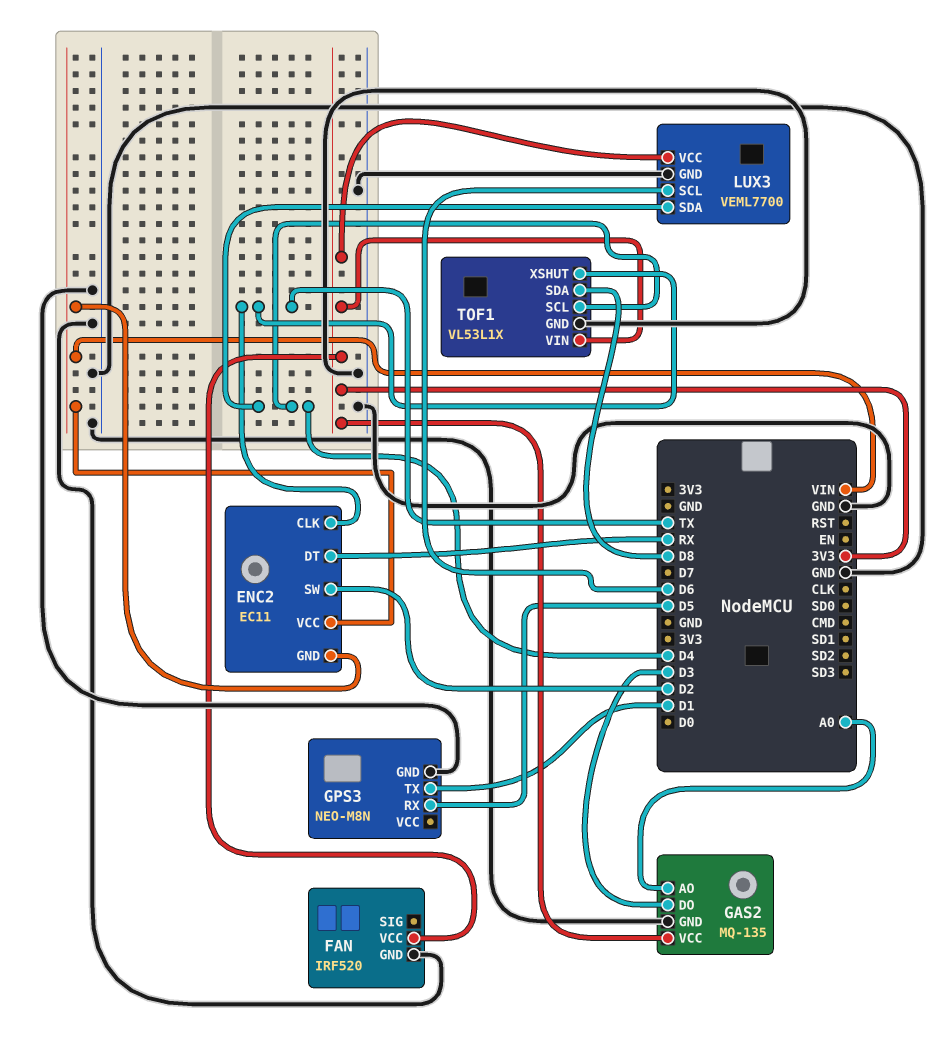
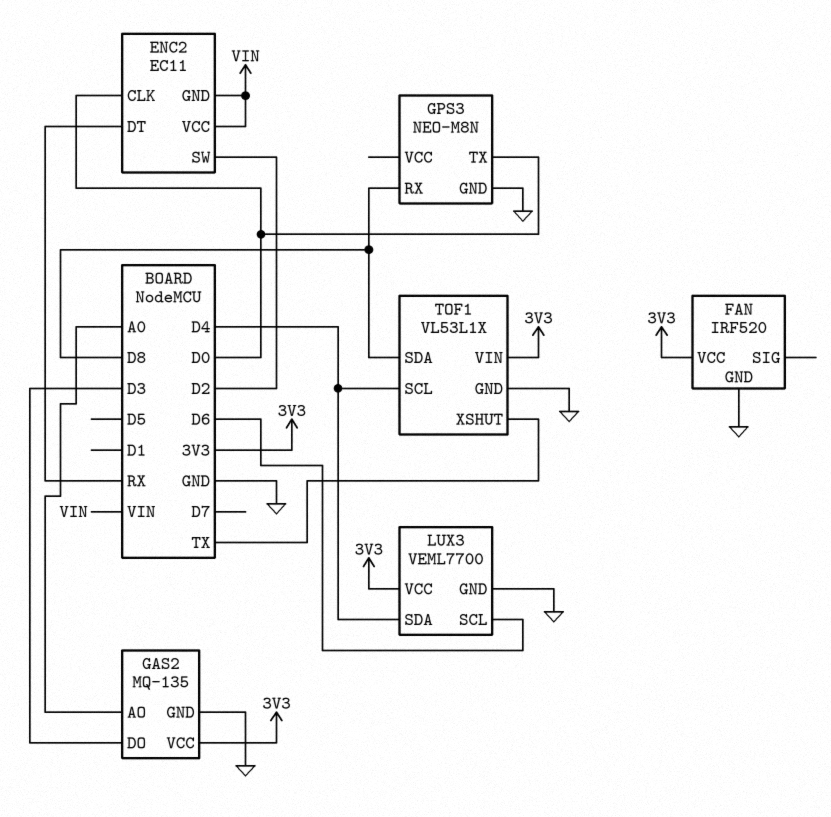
ENC2 pin CLK: TX -> D0
GPS3 pin RX: D5 -> D8
GPS3 pin TX: D1 -> D0

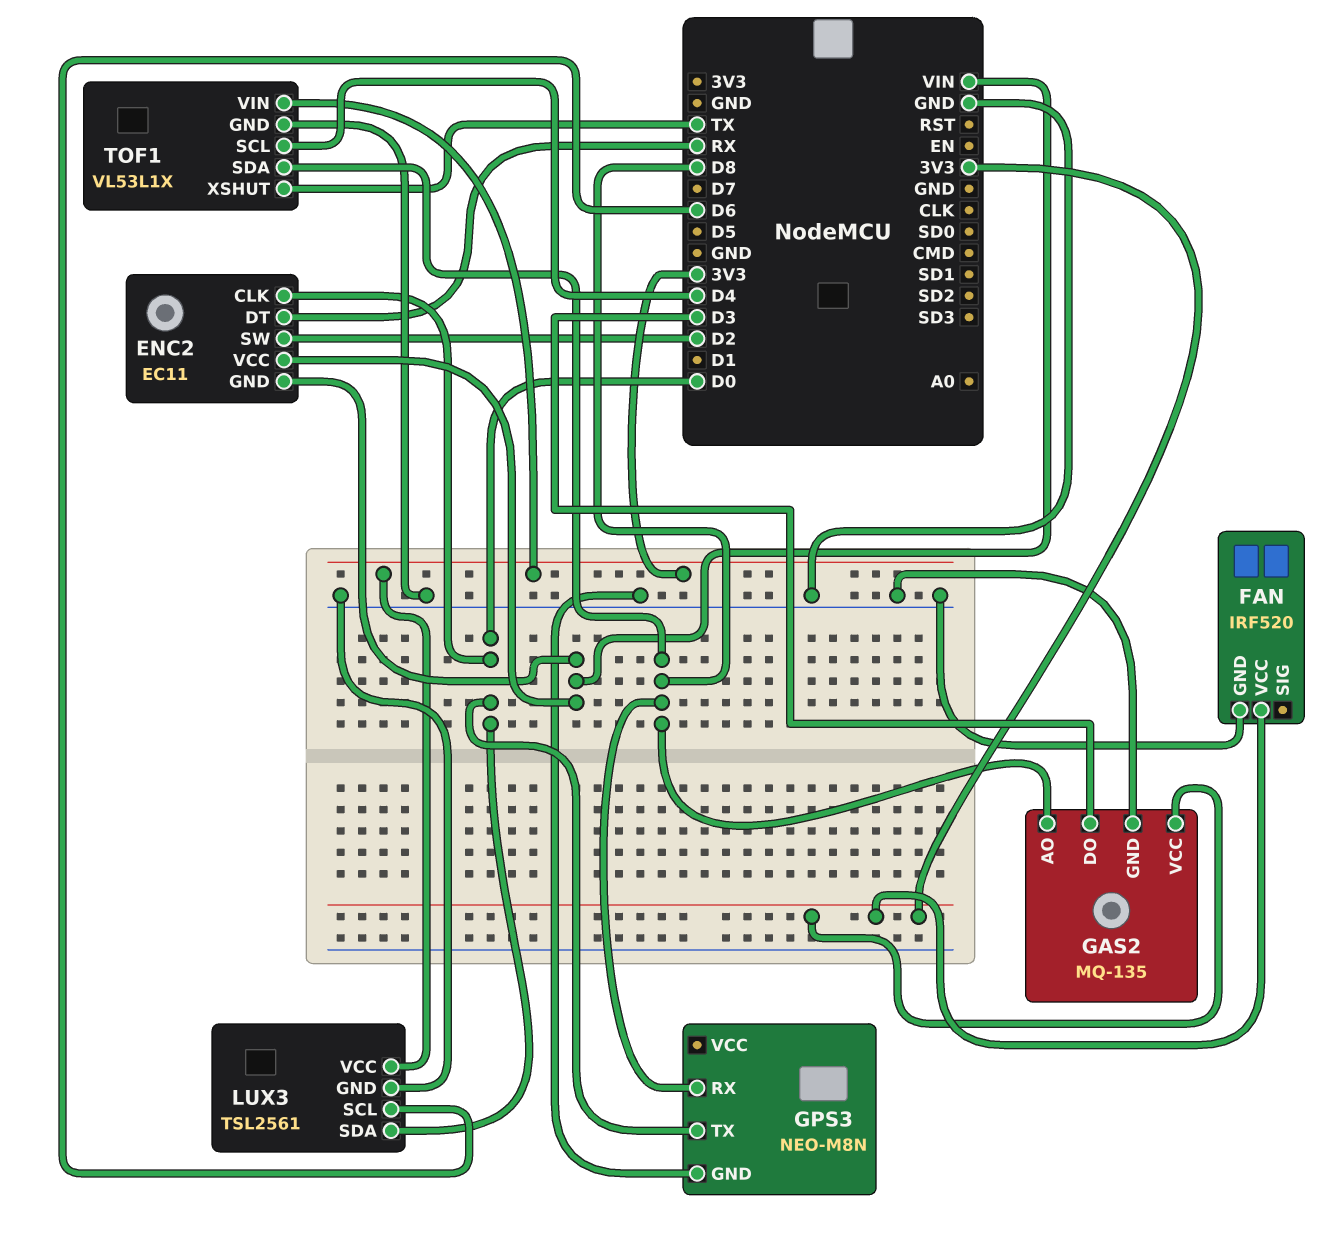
GAS2 pin AO: A0 -> D8
LUX3: VEML7700 -> TSL2561
LUX3 pin SDA: D4 -> D0

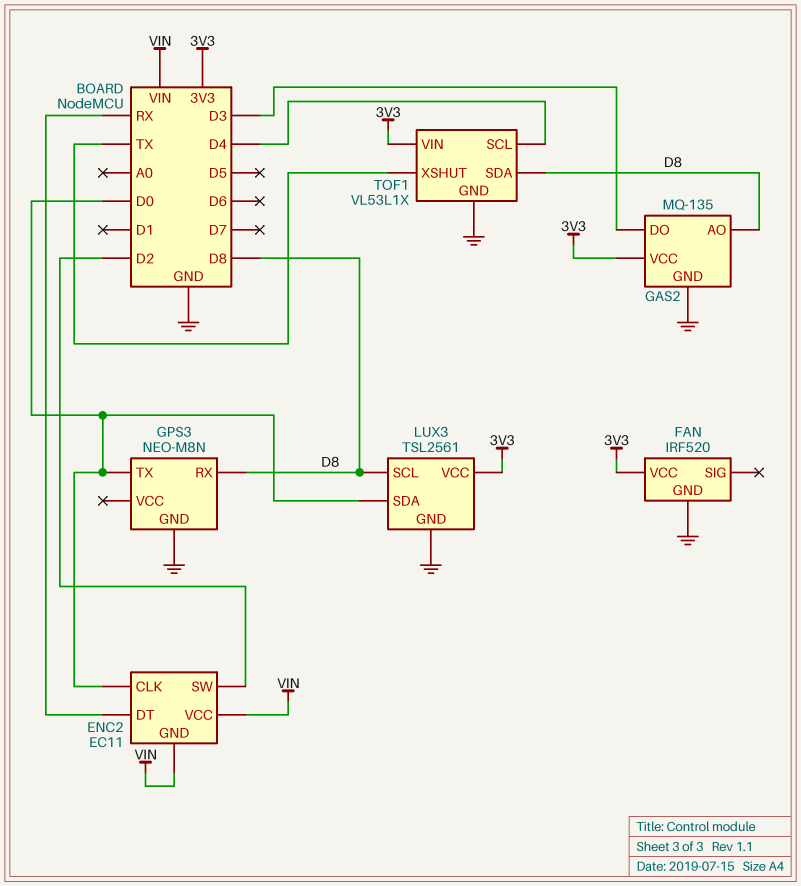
LUX3 pin SCL: D6 -> D8

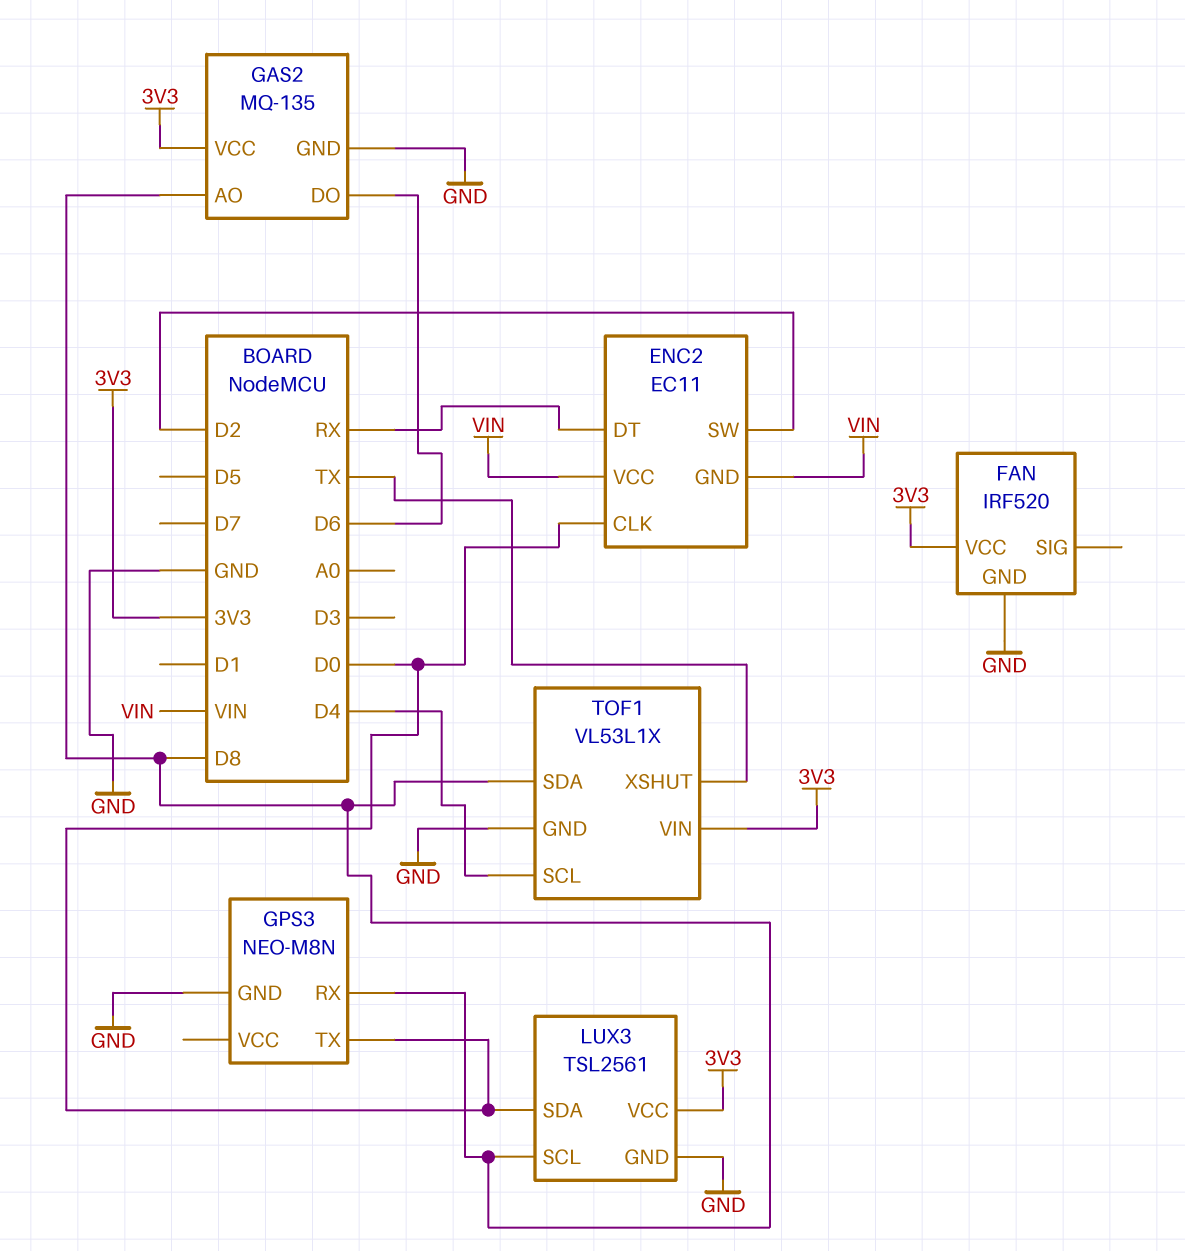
GAS2 pin DO: D3 -> D6

